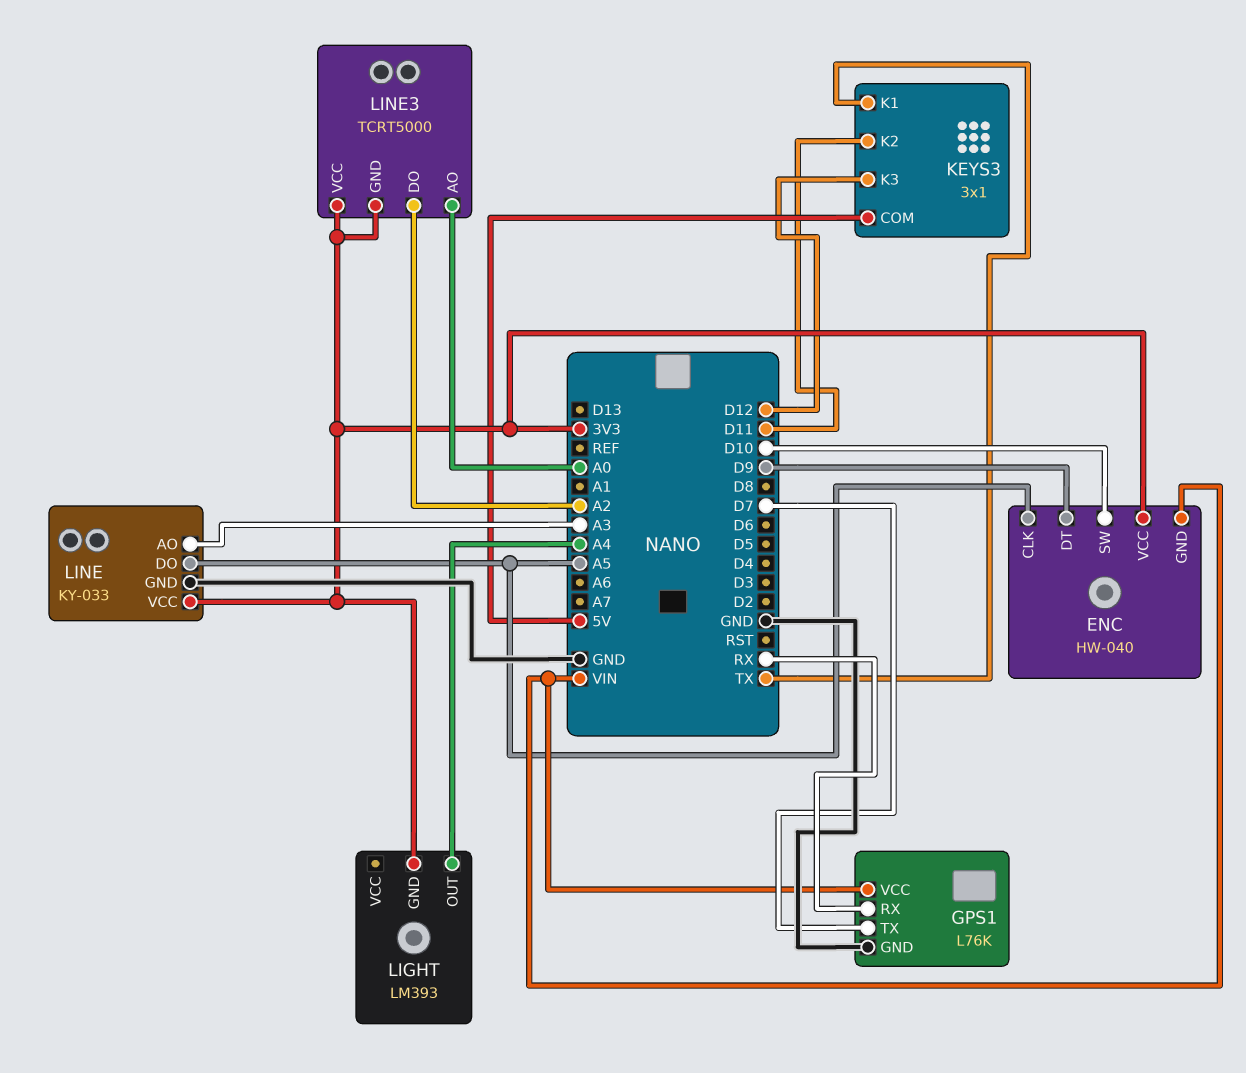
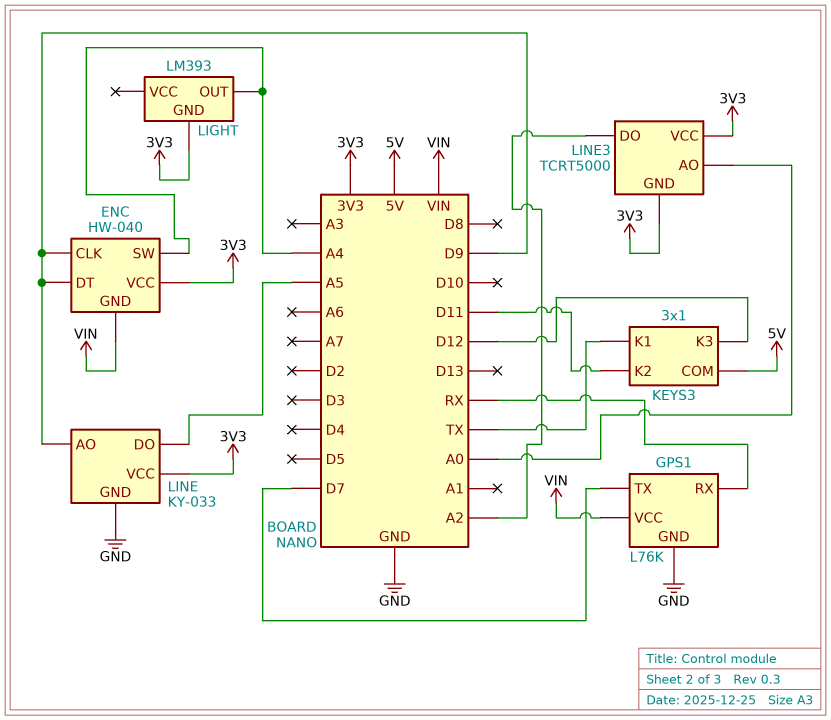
ENC pin CLK: A5 -> D9
ENC pin SW: D10 -> A4
LINE pin AO: A3 -> D9

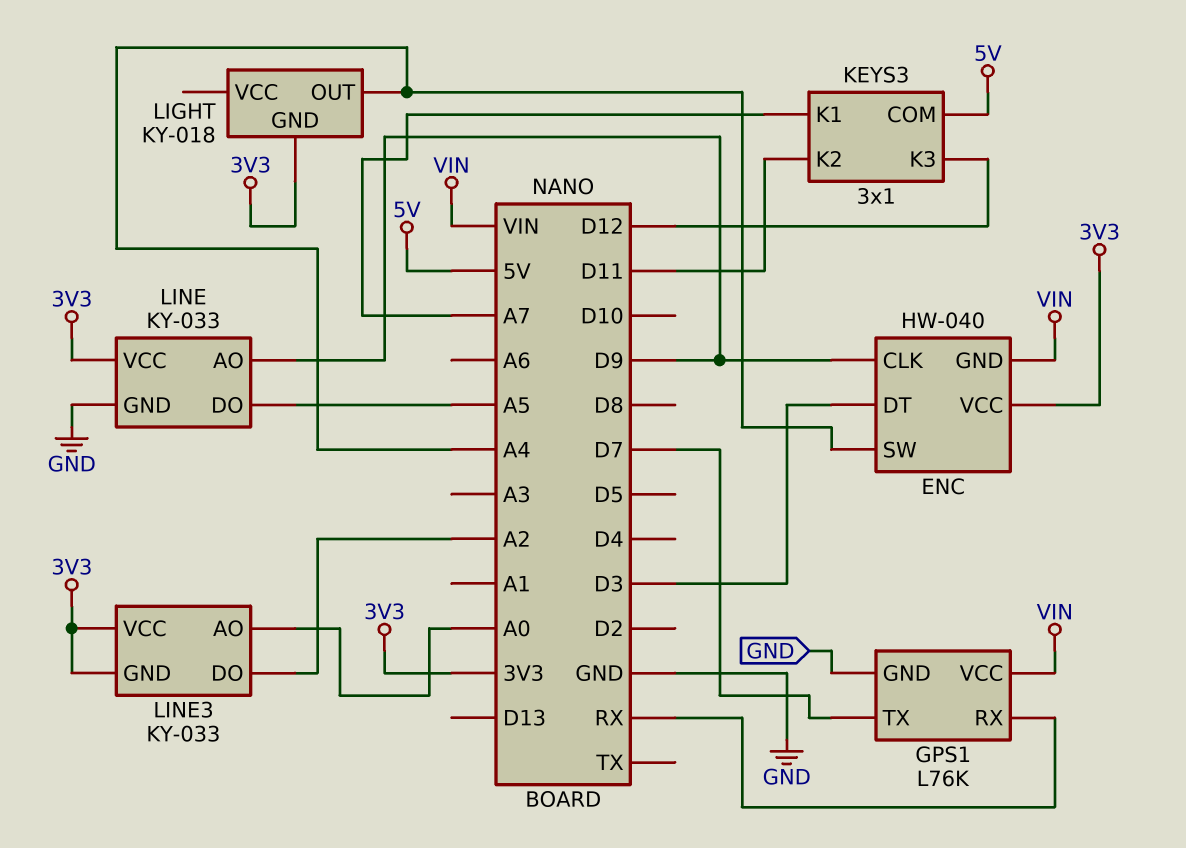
ENC pin DT: D9 -> D3
KEYS3 pin K1: TX -> A7
LIGHT: LM393 -> KY-018
LINE3: TCRT5000 -> KY-033

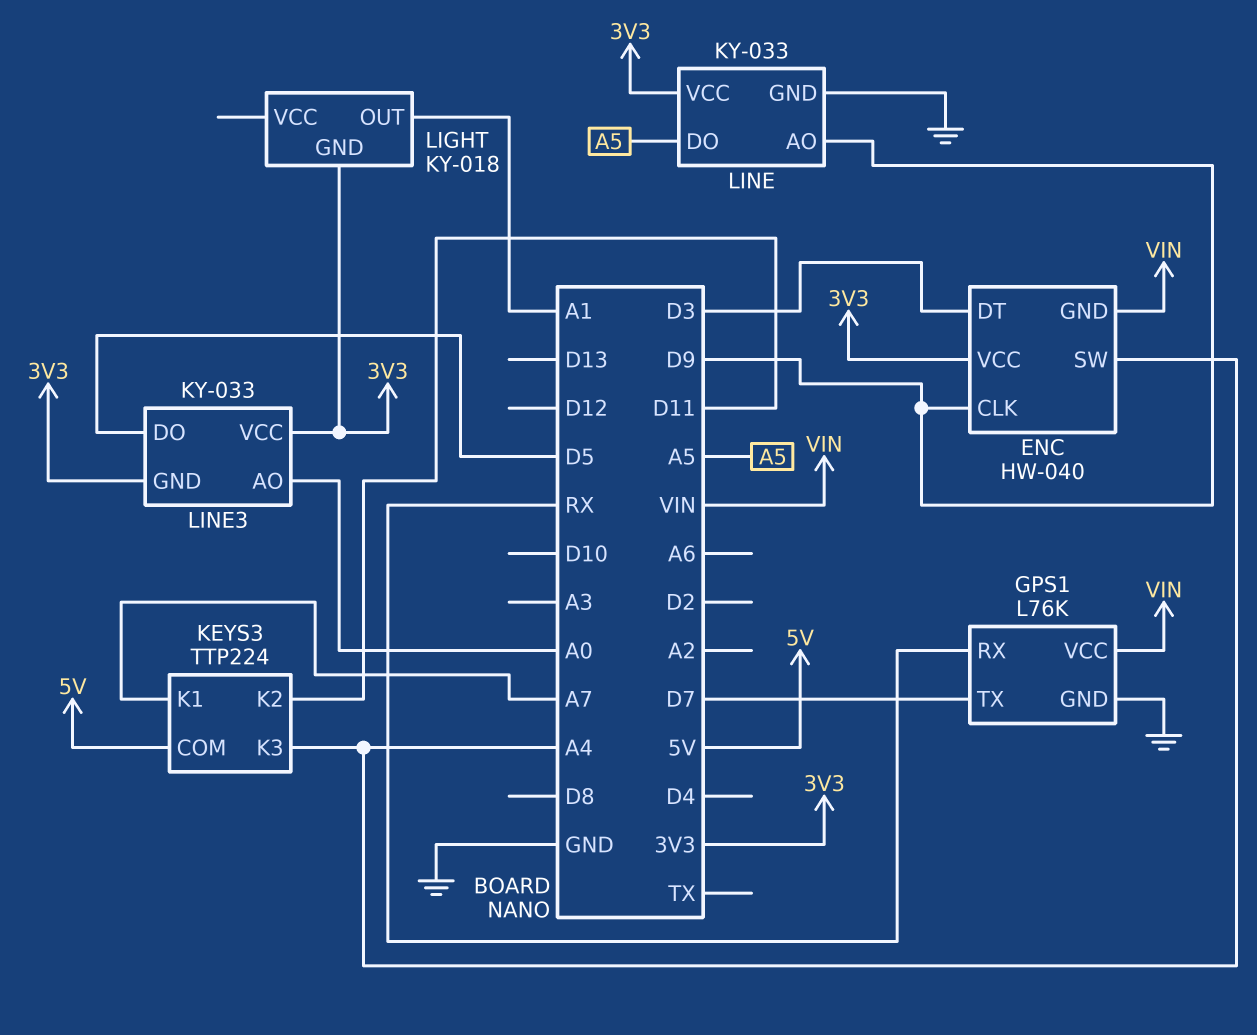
KEYS3: 3x1 -> TTP224
KEYS3 pin K3: D12 -> A4
LIGHT pin OUT: A4 -> A1
LINE3 pin DO: A2 -> D5

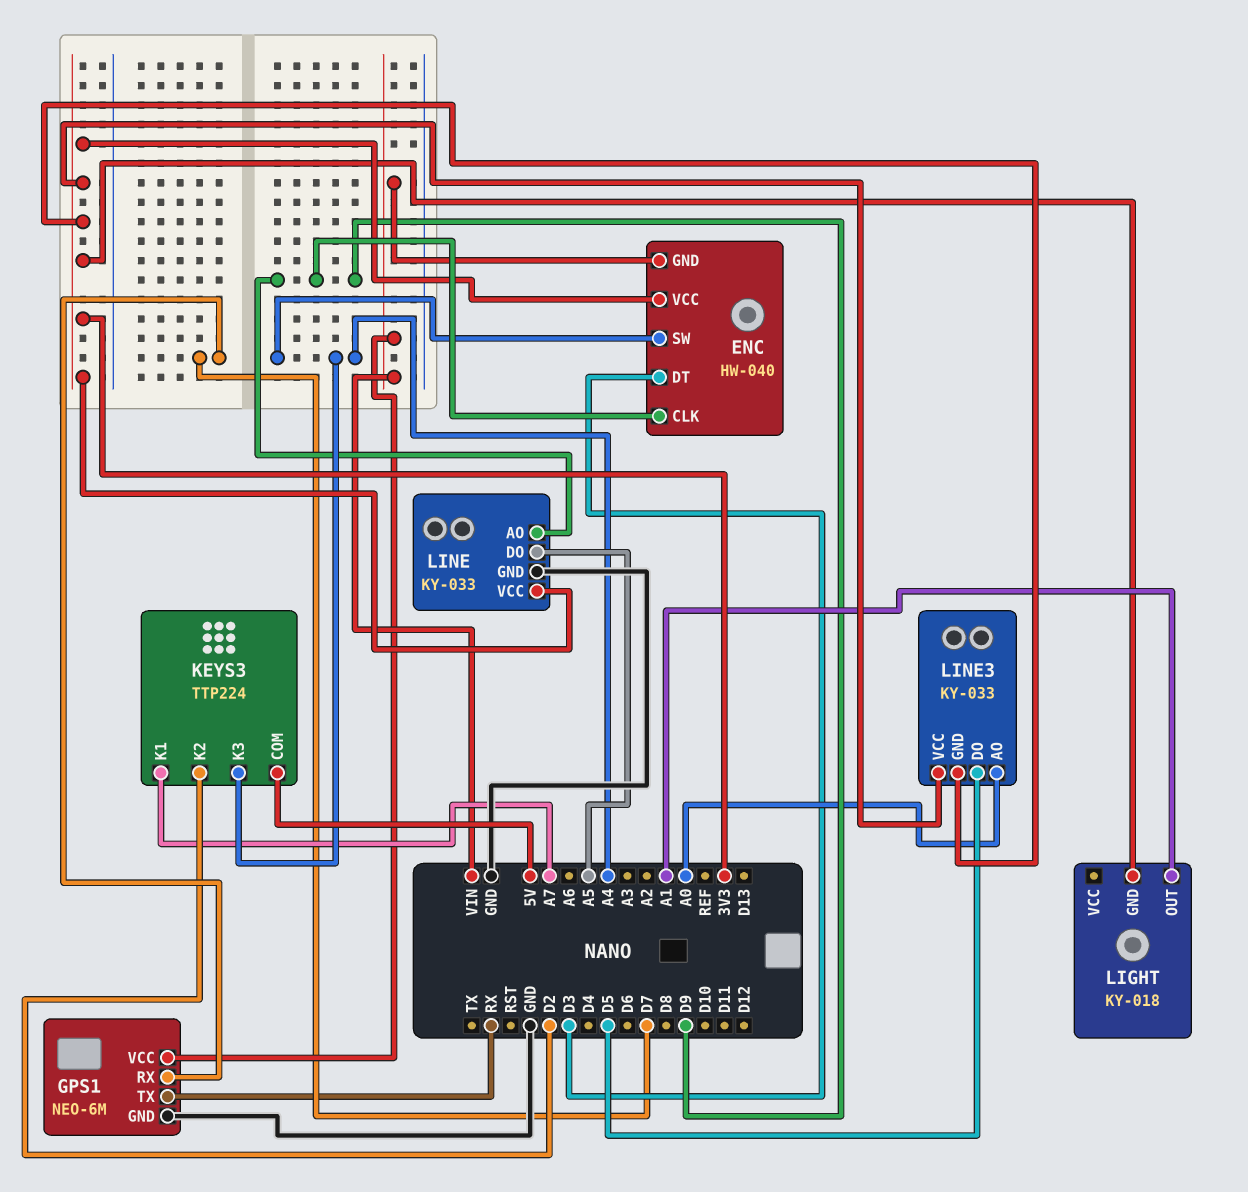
GPS1: L76K -> NEO-6M
GPS1 pin RX: RX -> D7
GPS1 pin TX: D7 -> RX
KEYS3 pin K2: D11 -> D2

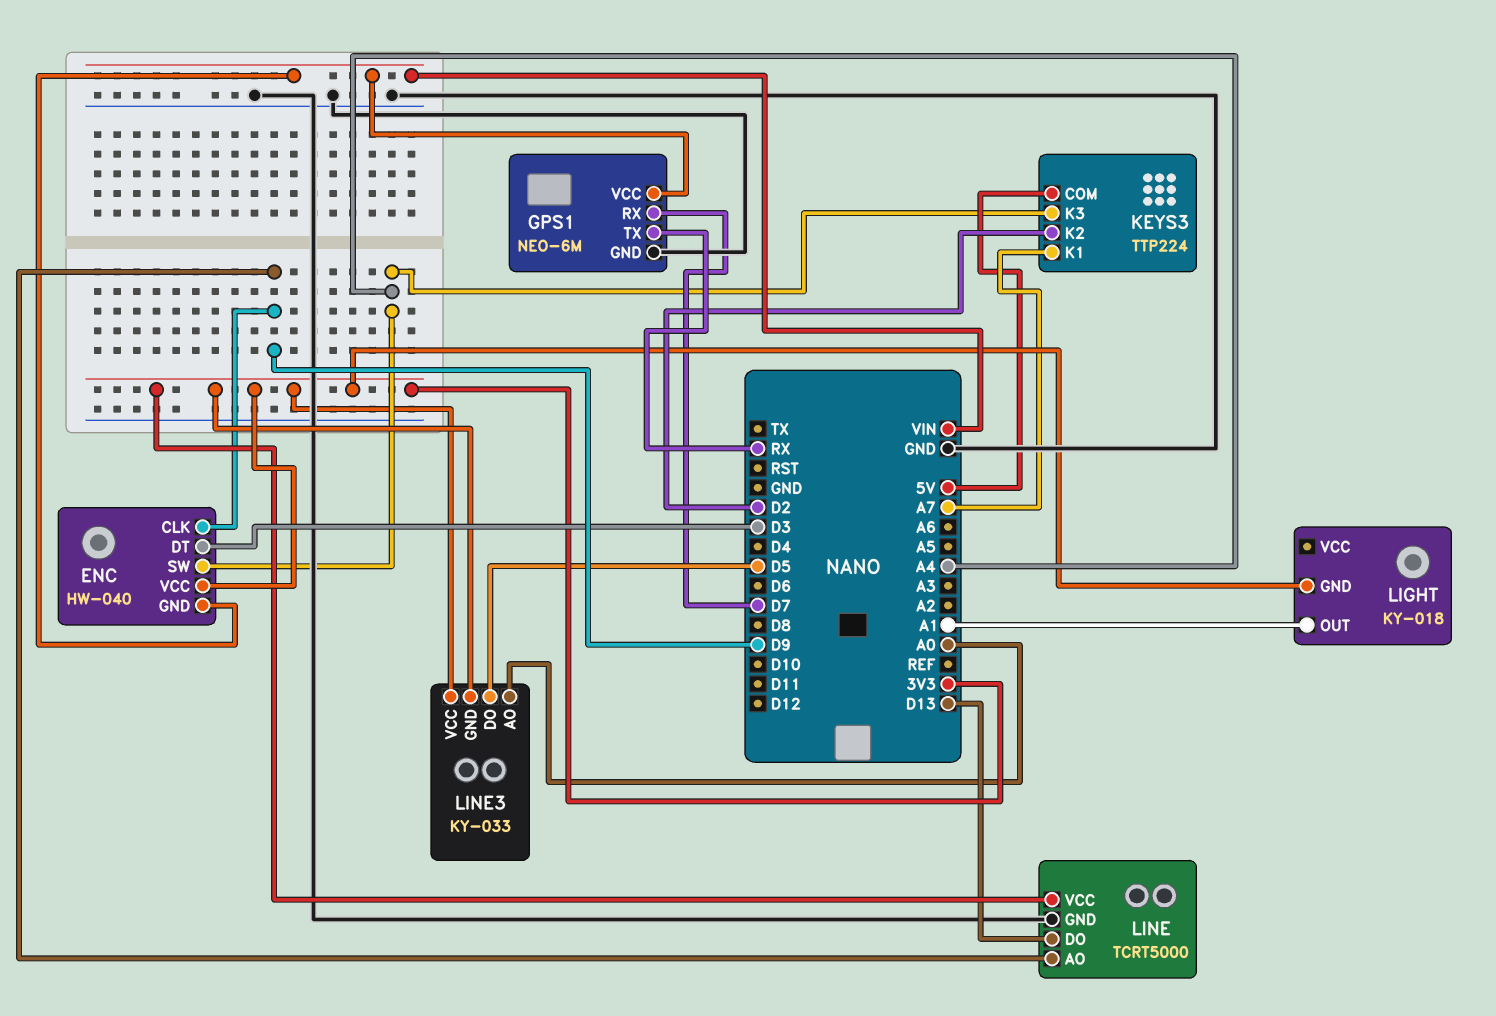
LINE: KY-033 -> TCRT5000
LINE pin DO: A5 -> D13

